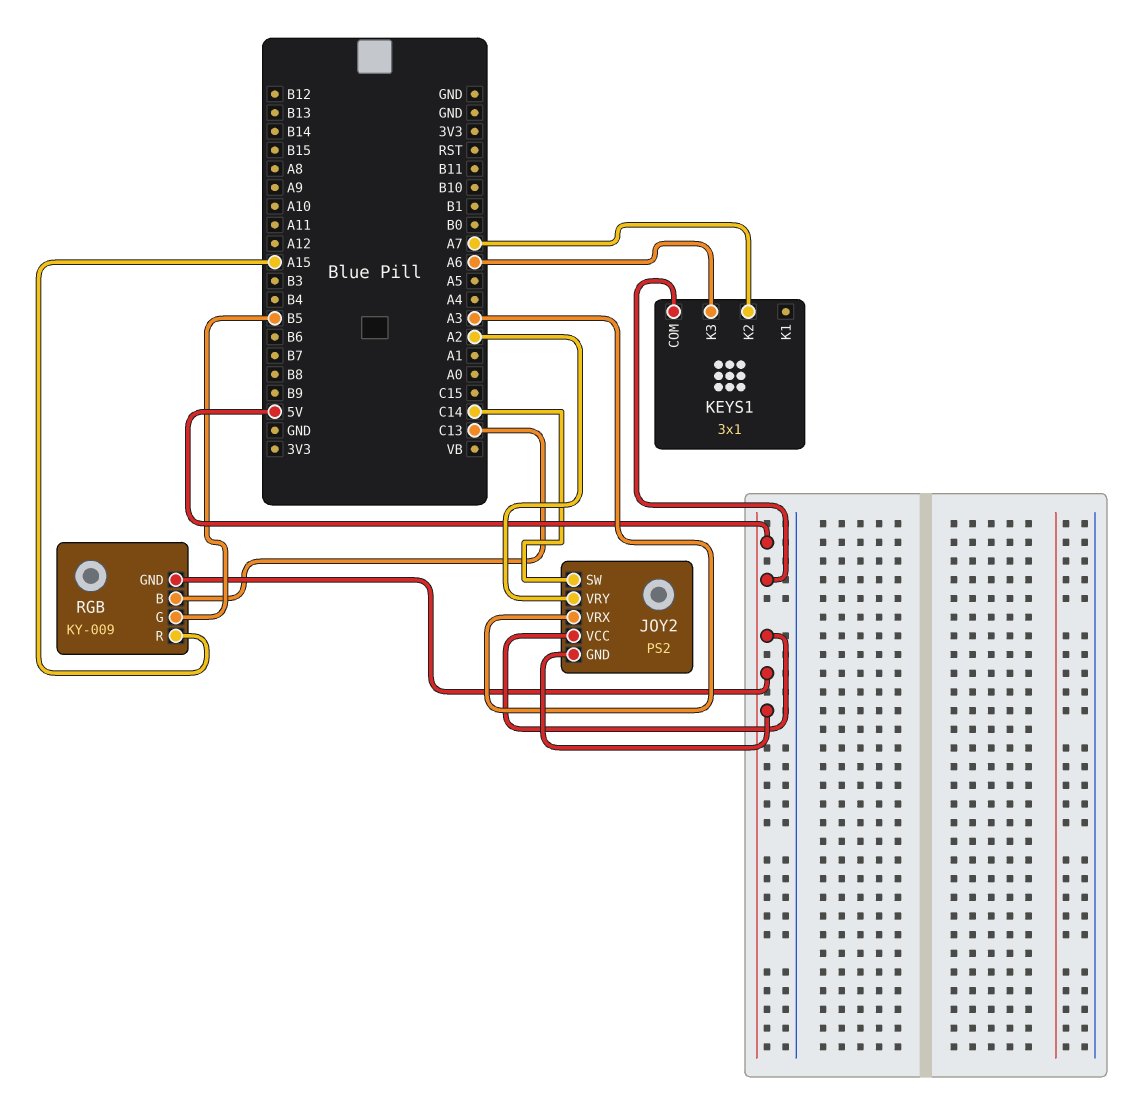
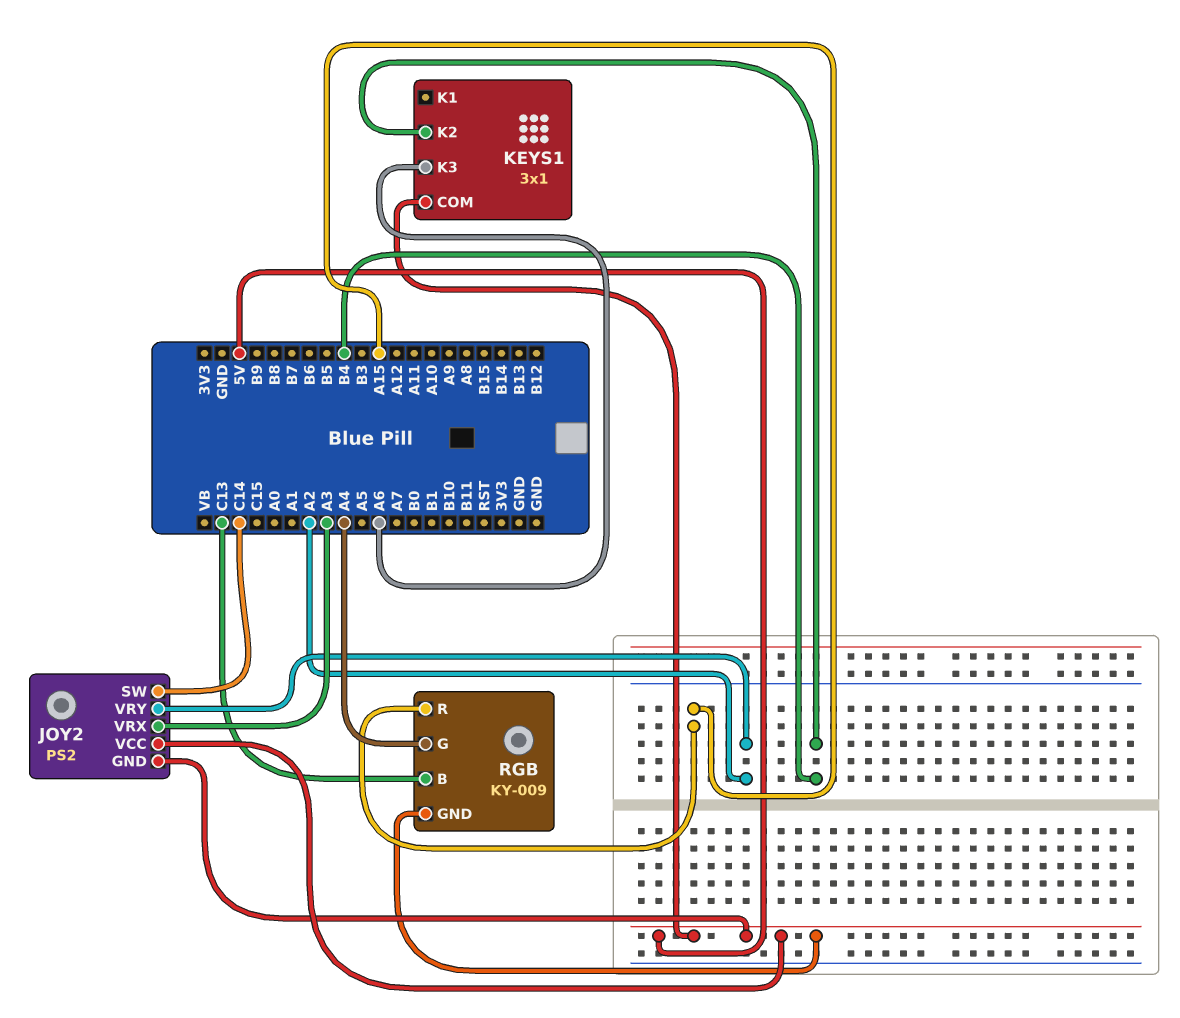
KEYS1 pin K2: A7 -> B4
RGB pin G: B5 -> A4

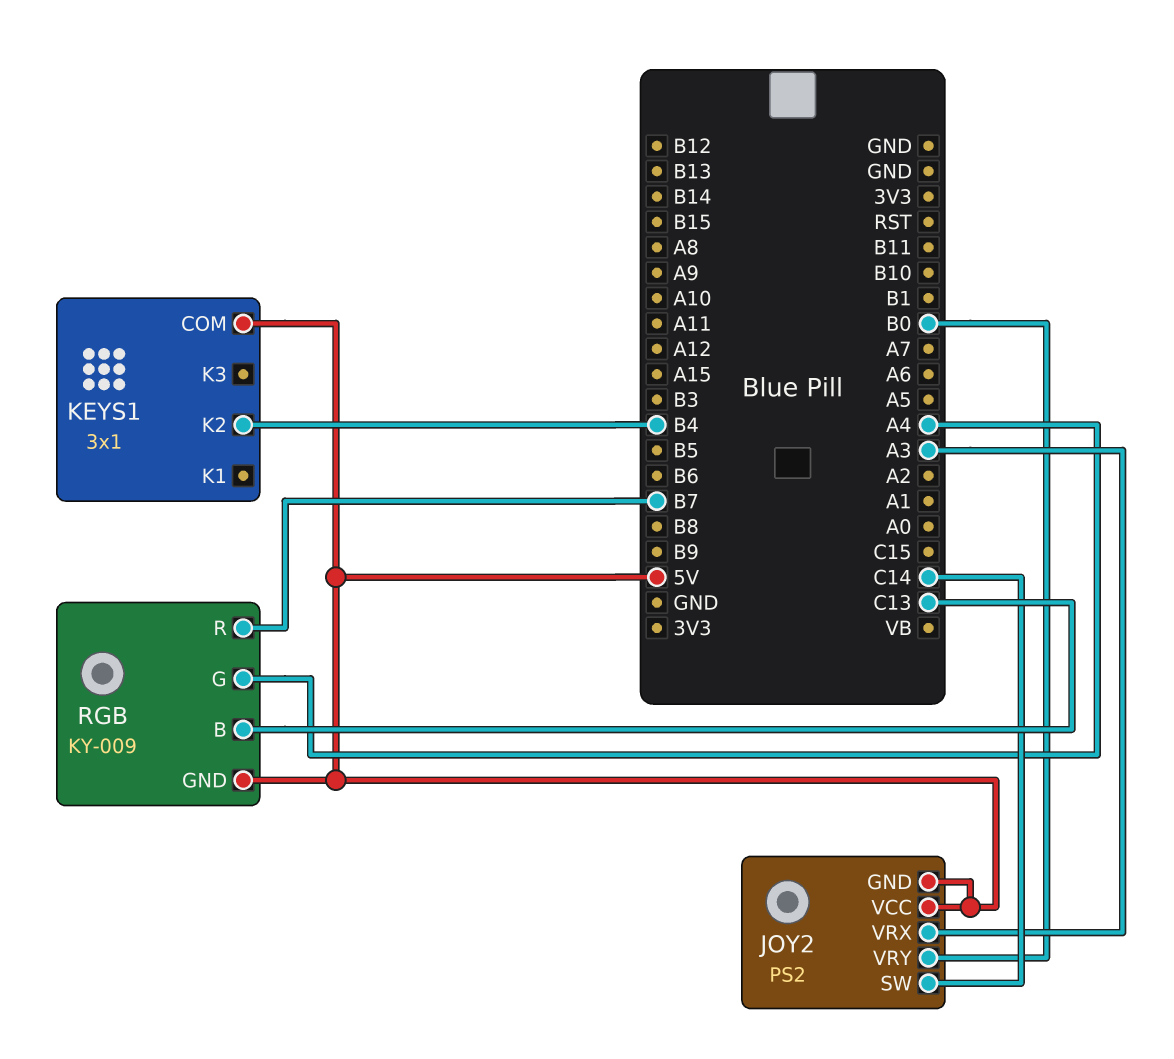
JOY2 pin VRY: A2 -> B0
KEYS1 pin K3: A6 -> none
RGB pin R: A15 -> B7

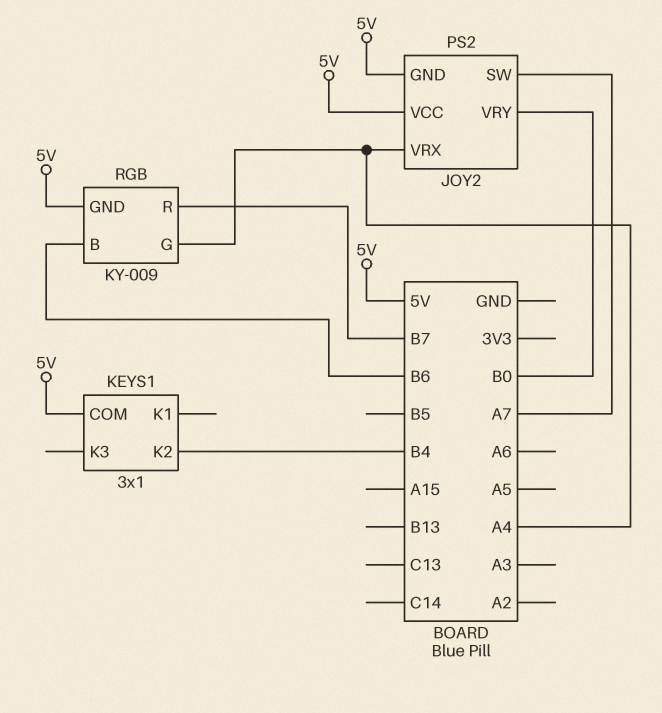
JOY2 pin SW: C14 -> A7
JOY2 pin VRX: A3 -> A4
RGB pin B: C13 -> B6

